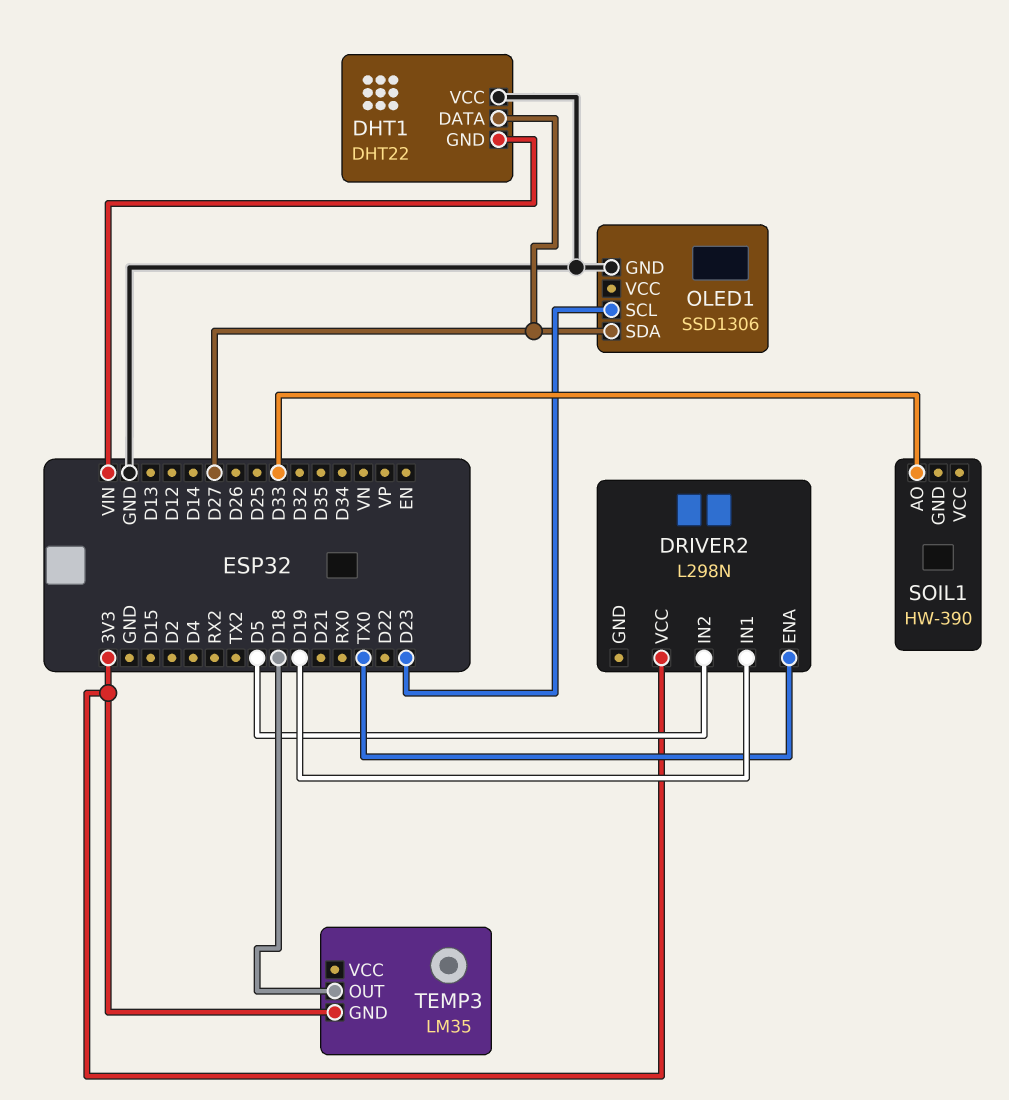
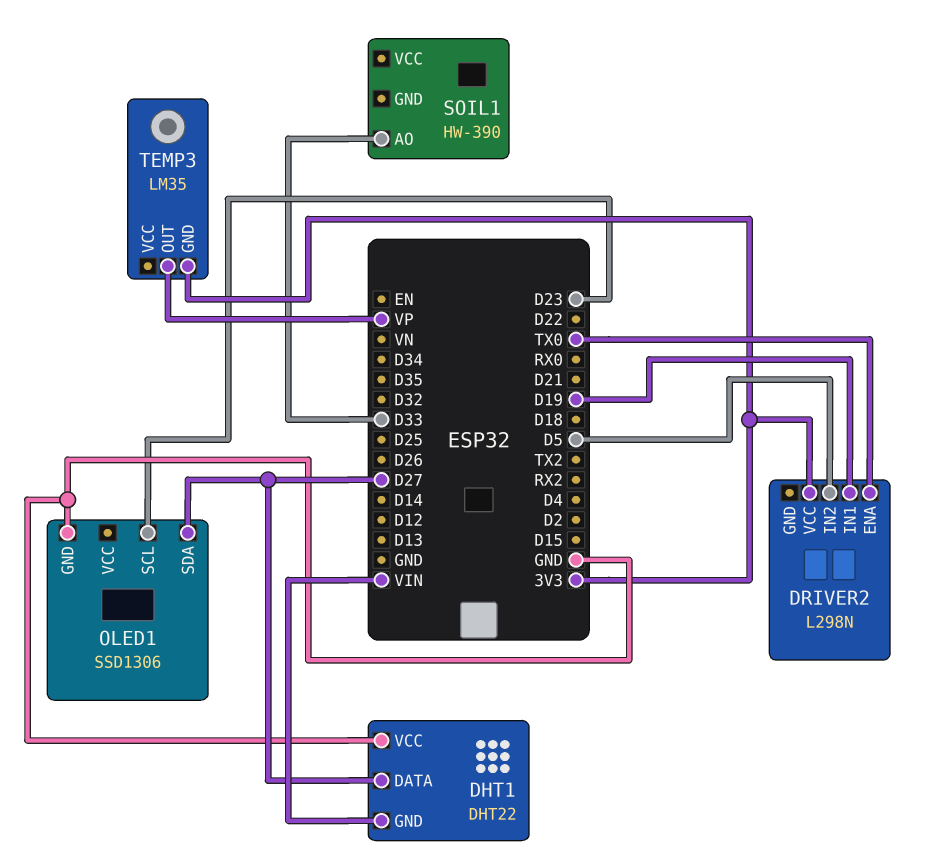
TEMP3 pin OUT: D18 -> VP

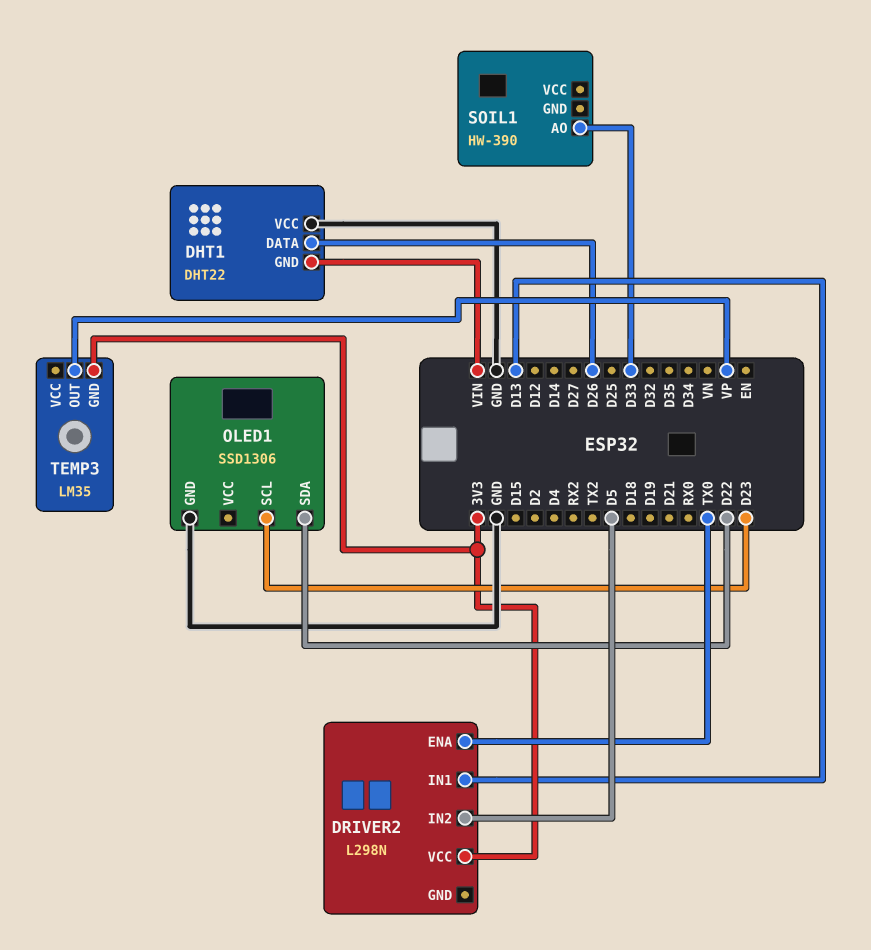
DHT1 pin DATA: D27 -> D26
DRIVER2 pin IN1: D19 -> D13
OLED1 pin SDA: D27 -> D22

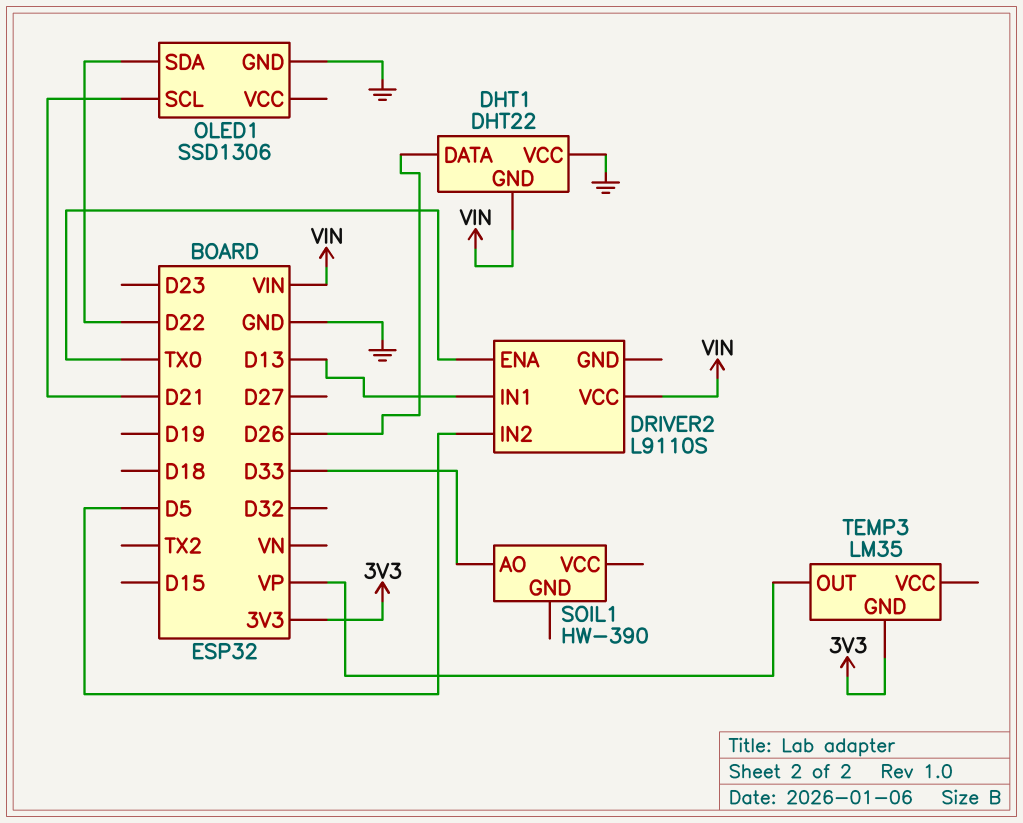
DRIVER2: L298N -> L9110S
DRIVER2 pin VCC: 3V3 -> VIN
OLED1 pin SCL: D23 -> D21

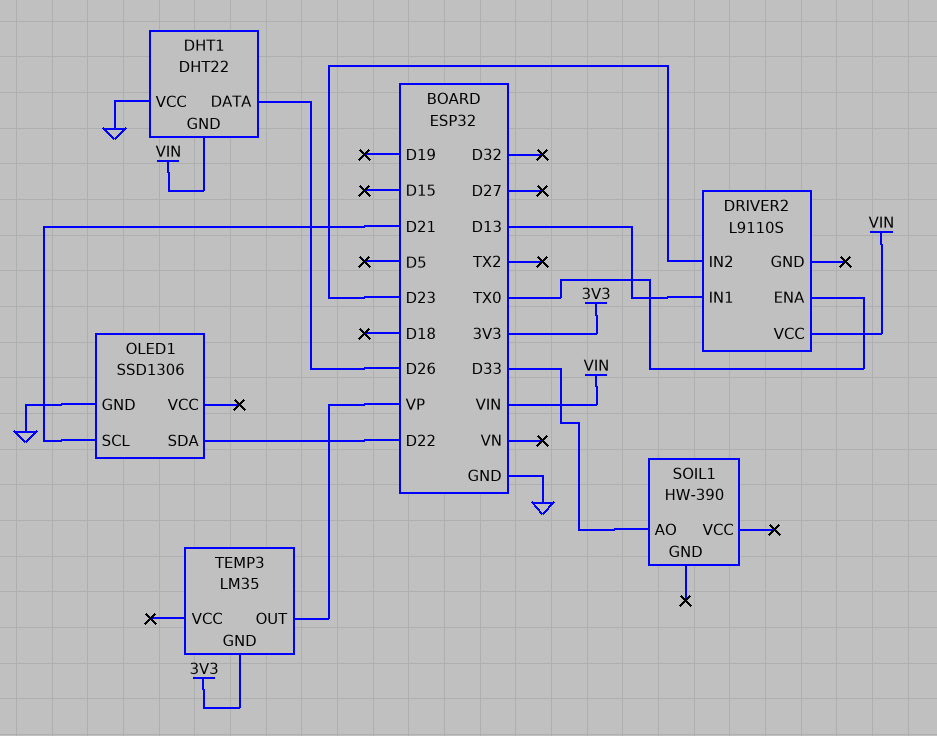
DRIVER2 pin IN2: D5 -> D23

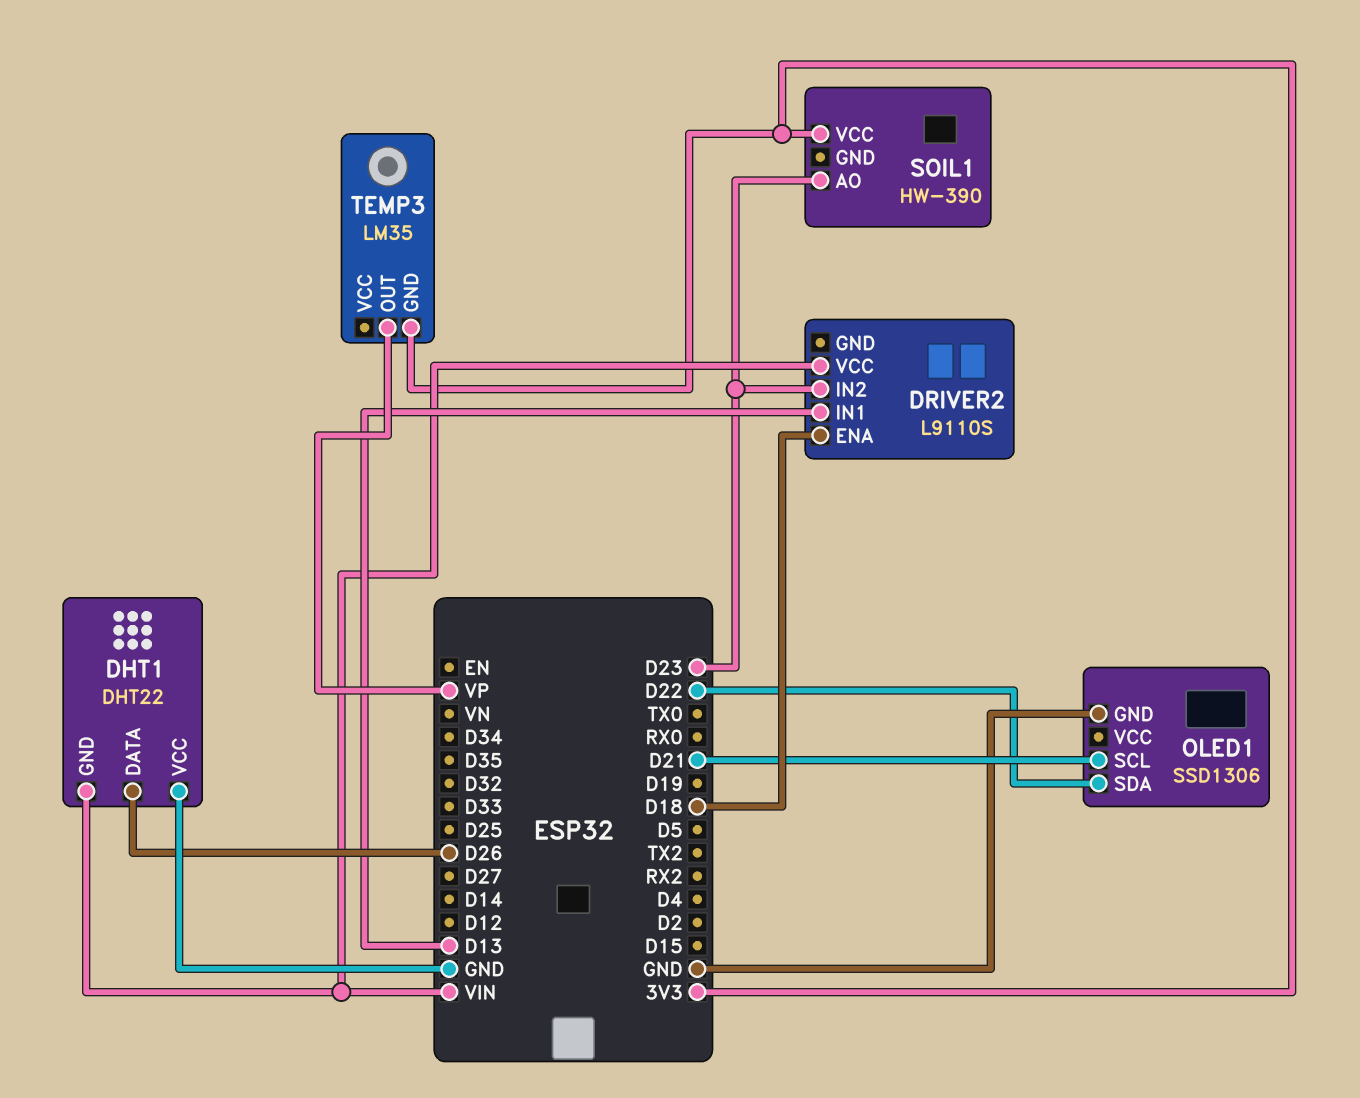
DRIVER2 pin ENA: TX0 -> D18
SOIL1 pin AO: D33 -> D23
SOIL1 pin VCC: none -> 3V3

